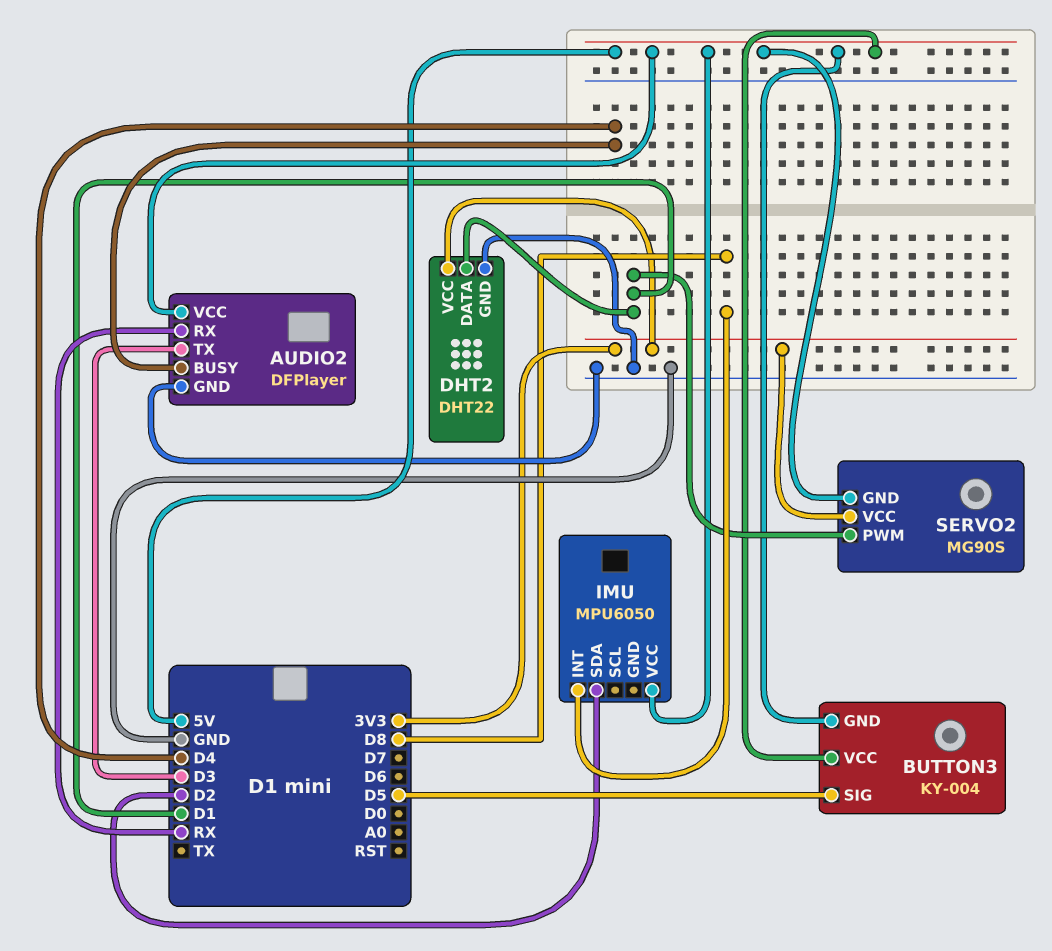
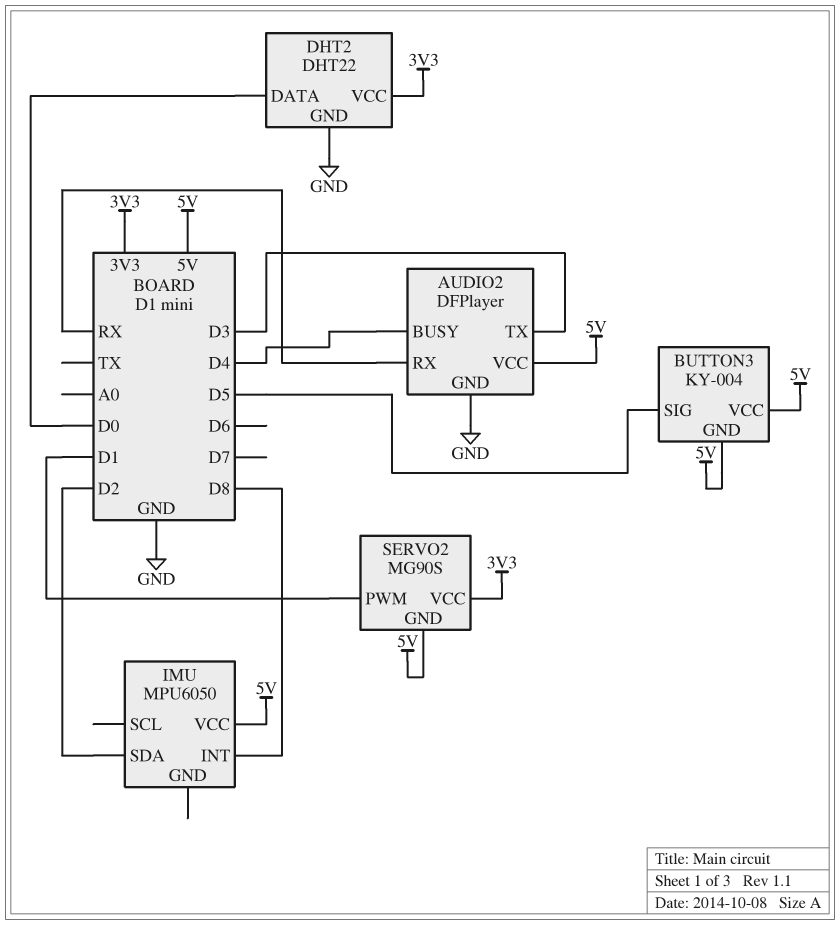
DHT2 pin DATA: D1 -> D0

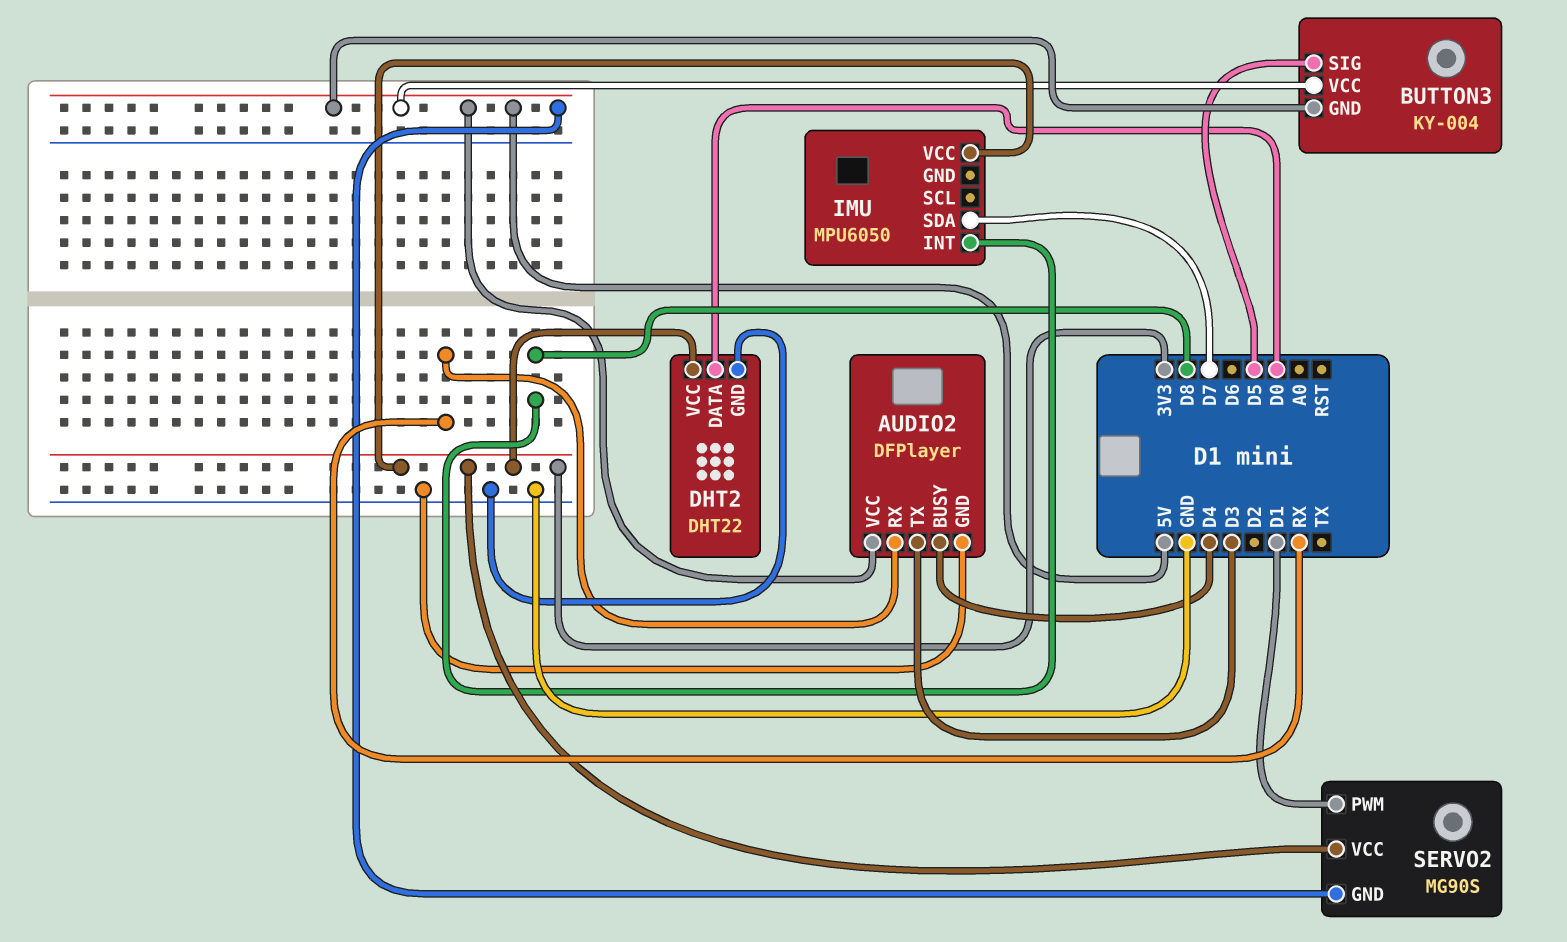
IMU pin SDA: D2 -> D7
IMU pin VCC: 5V -> 3V3

